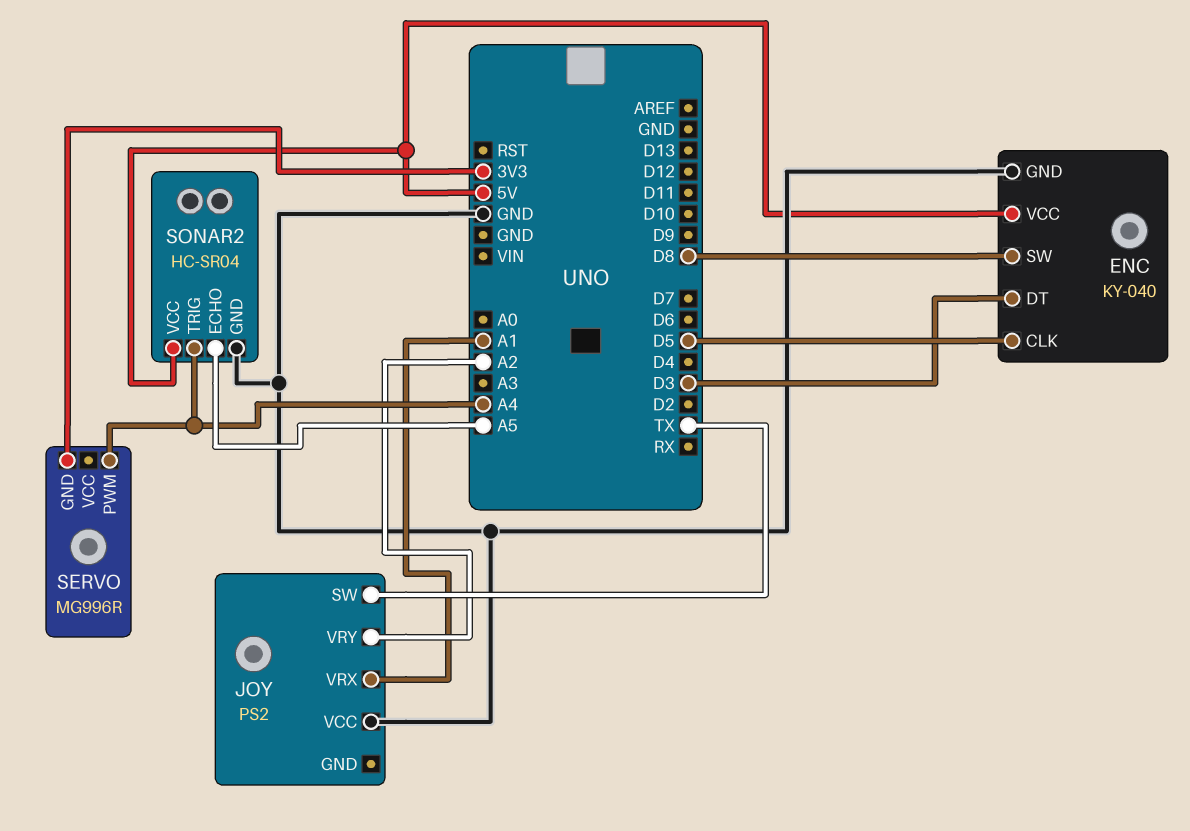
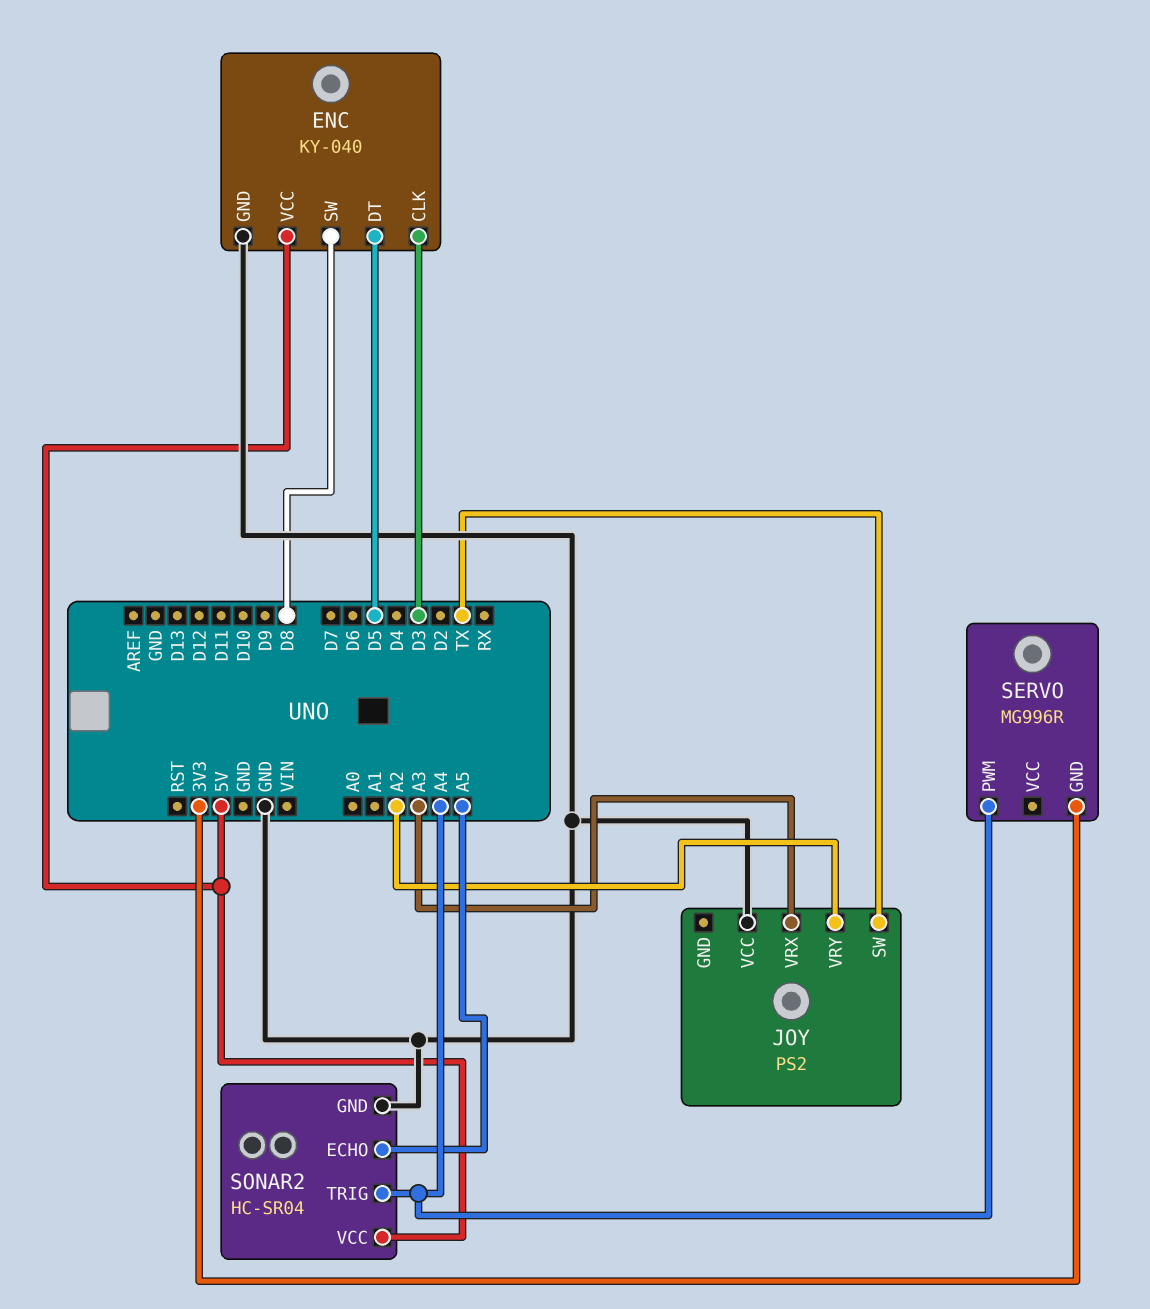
ENC pin CLK: D5 -> D3
ENC pin DT: D3 -> D5
JOY pin VRX: A1 -> A3

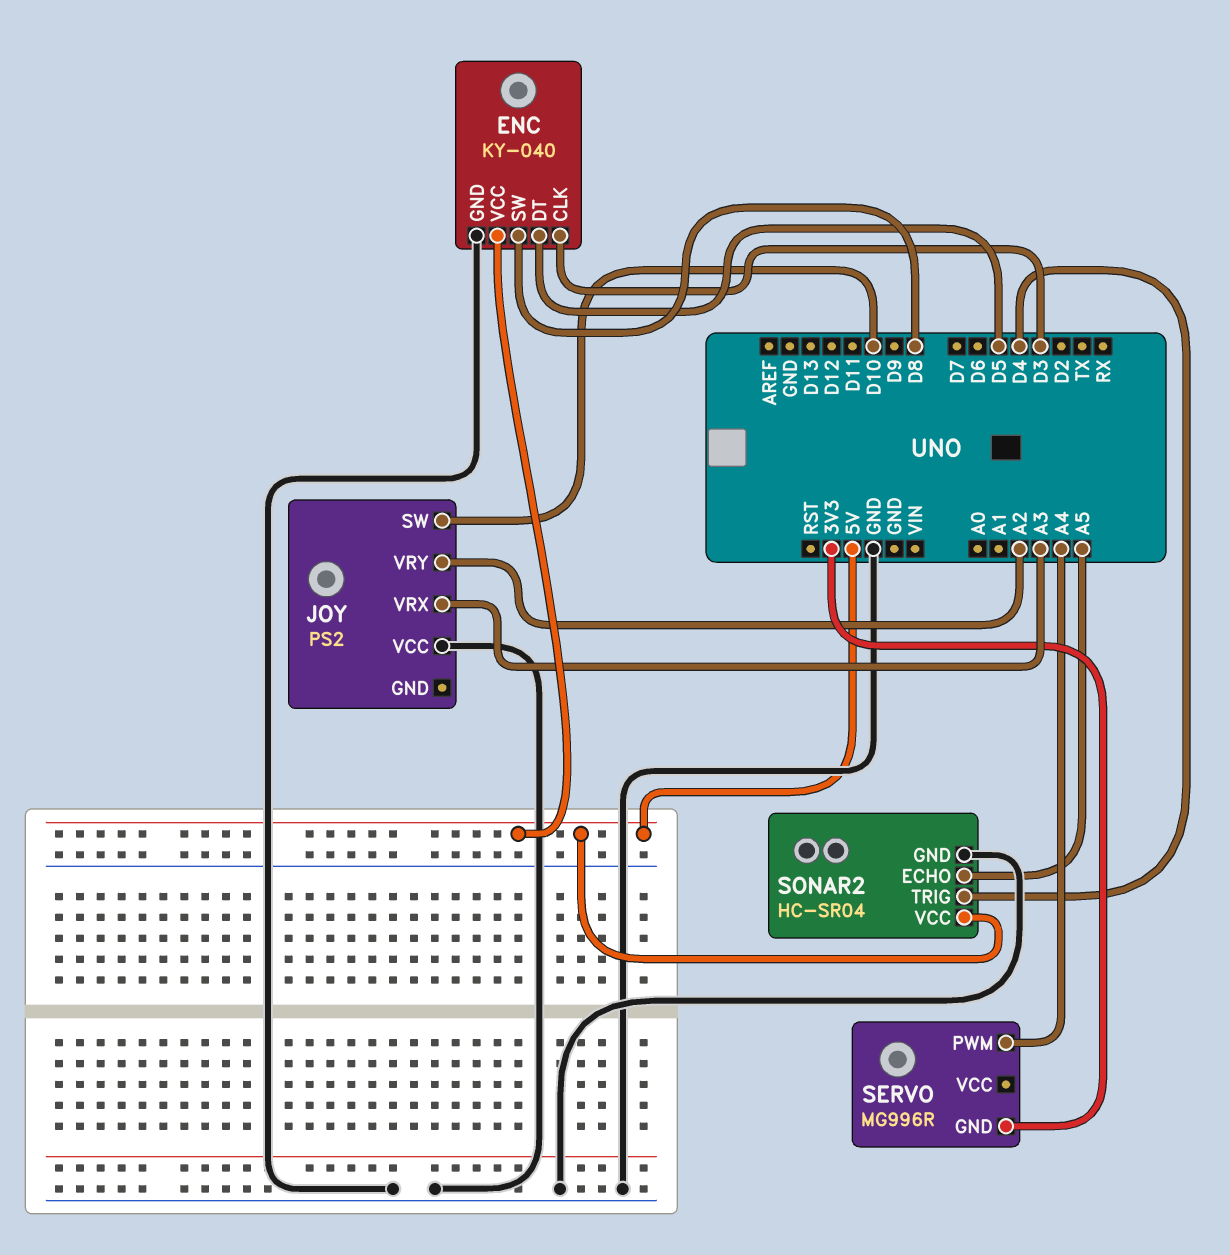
JOY pin SW: TX -> D10
SONAR2 pin TRIG: A4 -> D4

